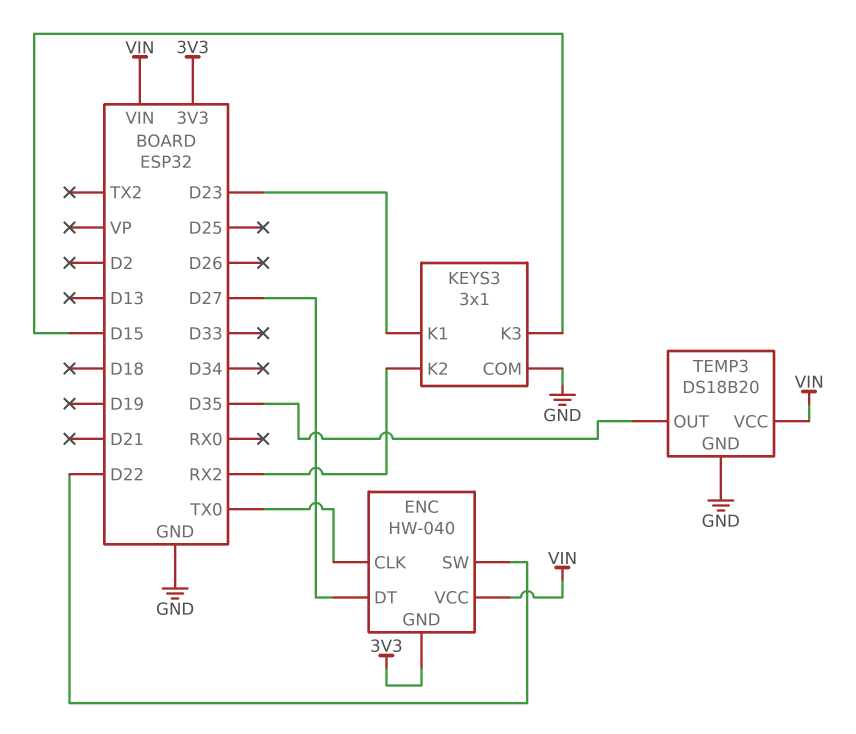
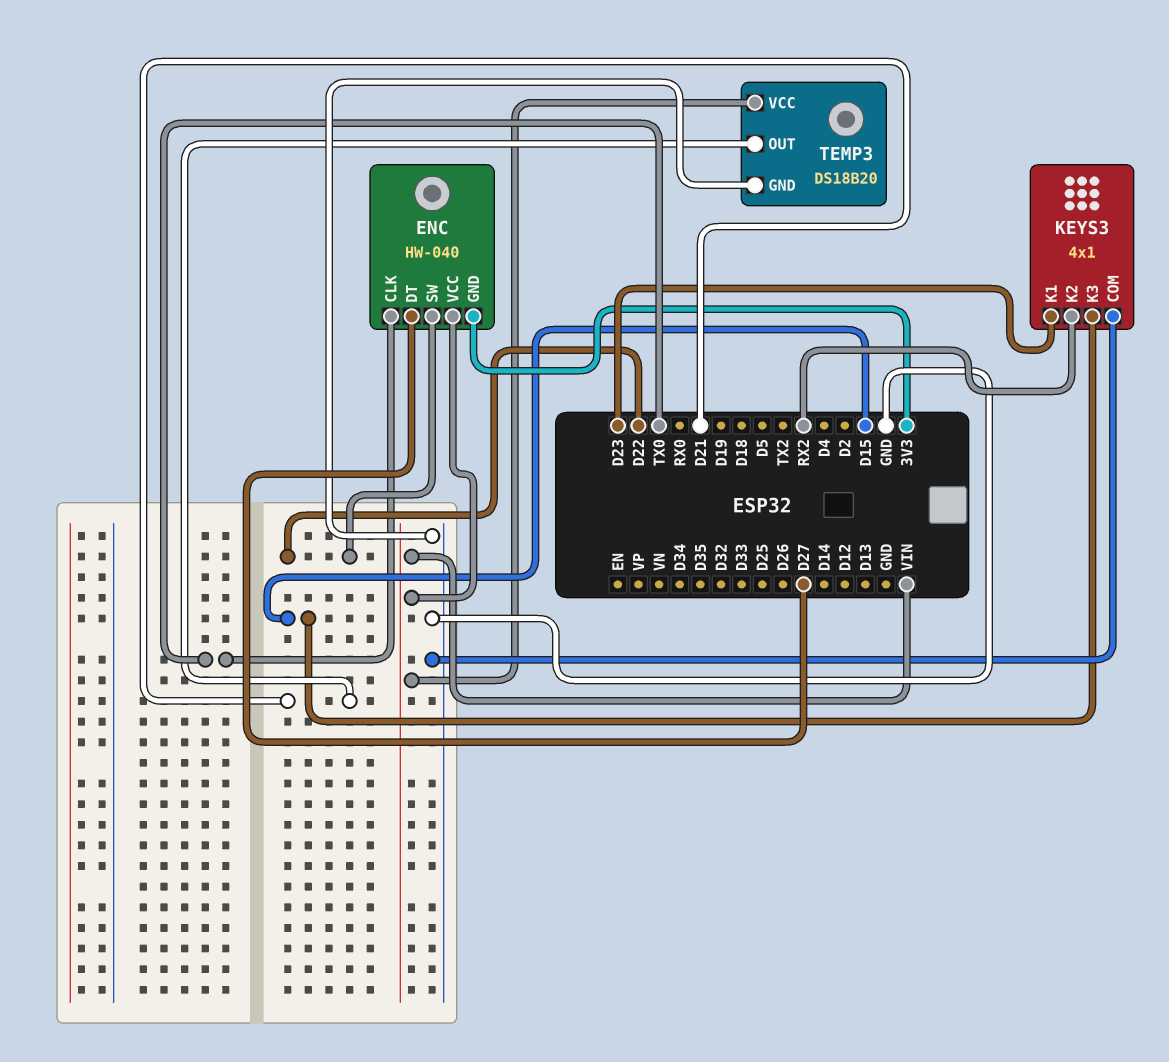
KEYS3: 3x1 -> 4x1
TEMP3 pin OUT: D35 -> D21

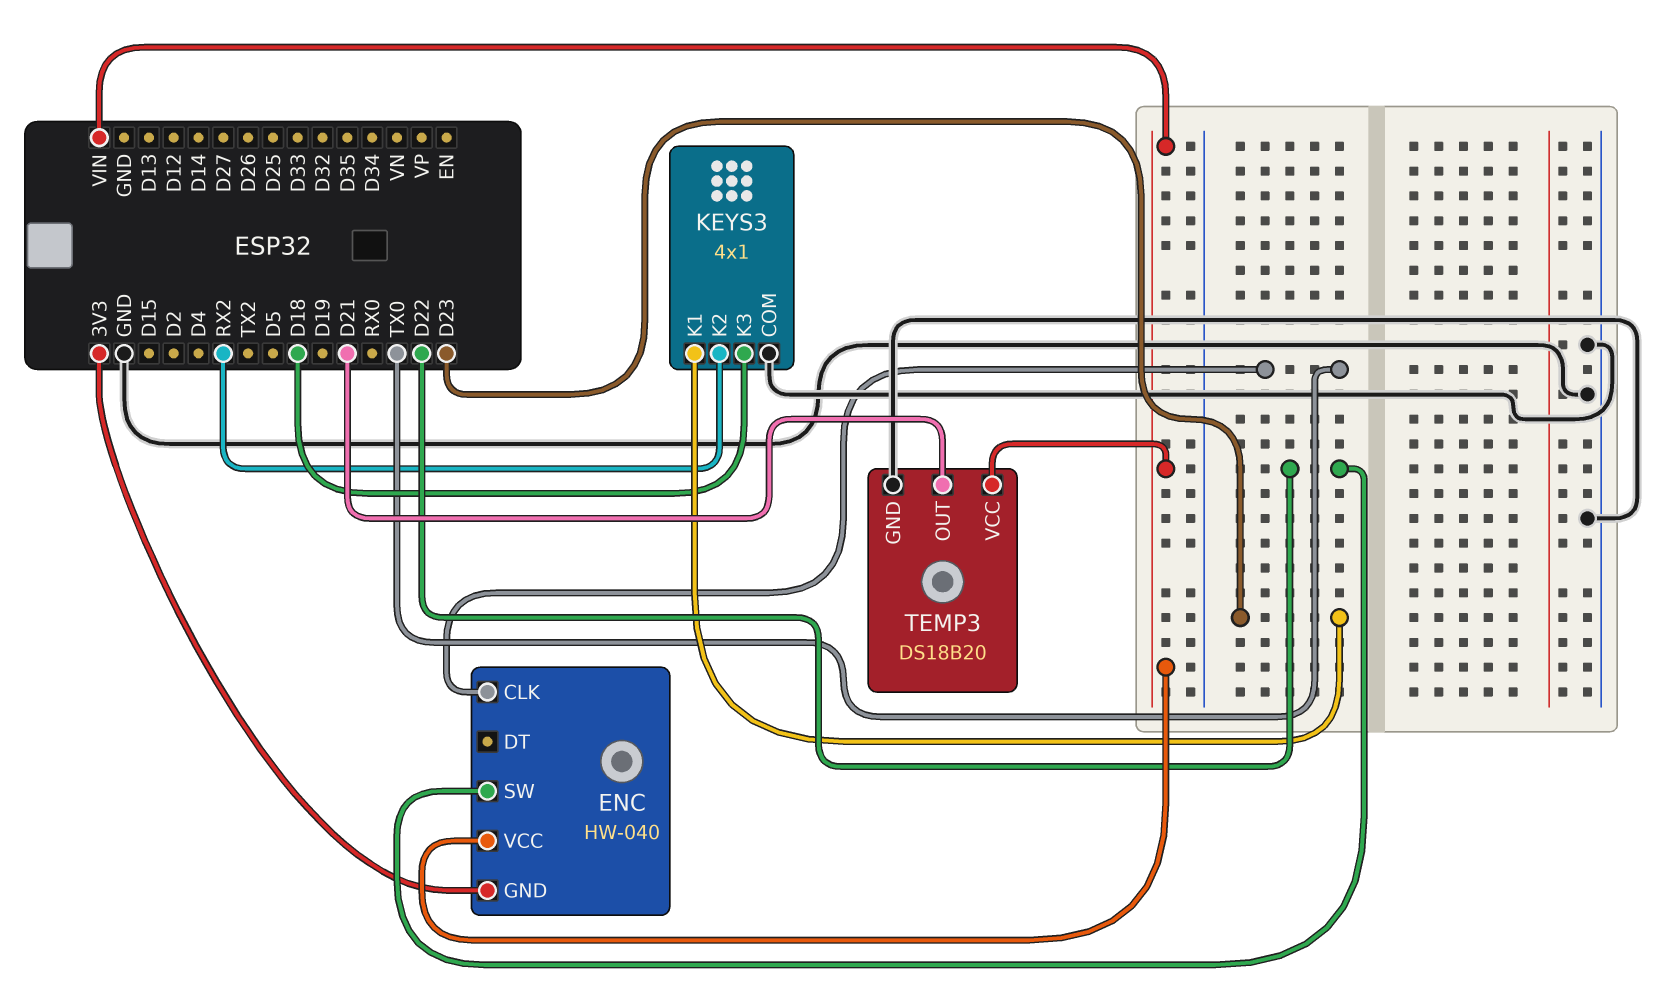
ENC pin DT: D27 -> none
KEYS3 pin K3: D15 -> D18

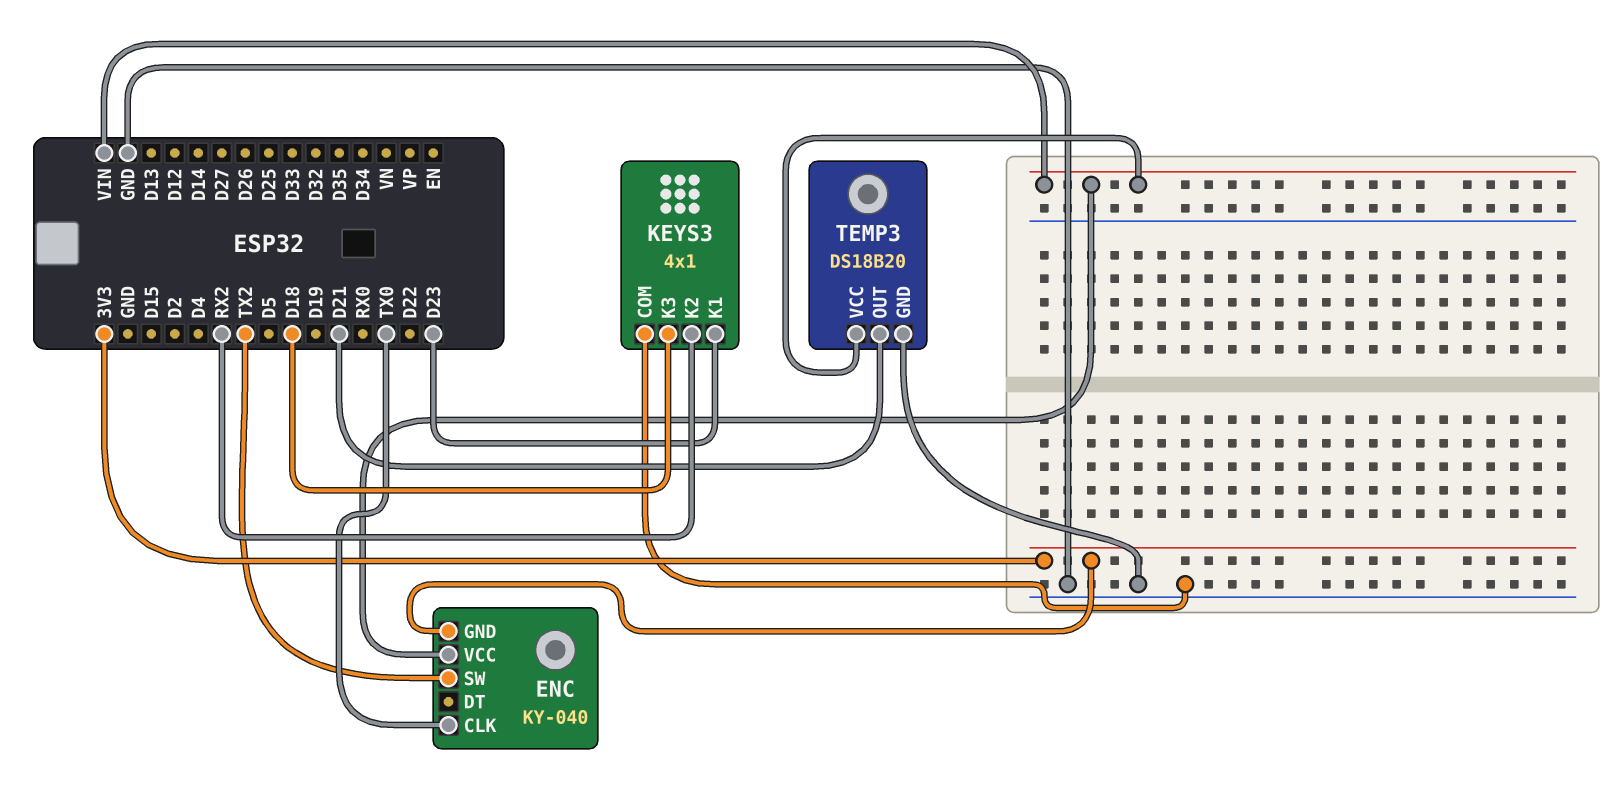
ENC: HW-040 -> KY-040
ENC pin SW: D22 -> TX2

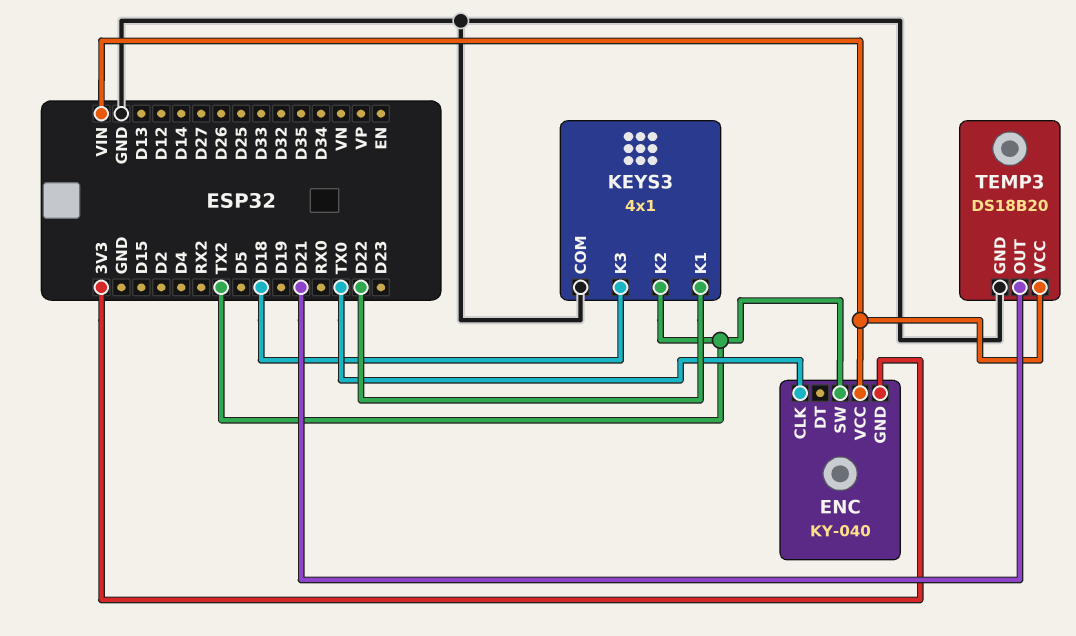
KEYS3 pin K1: D23 -> D22
KEYS3 pin K2: RX2 -> TX2

